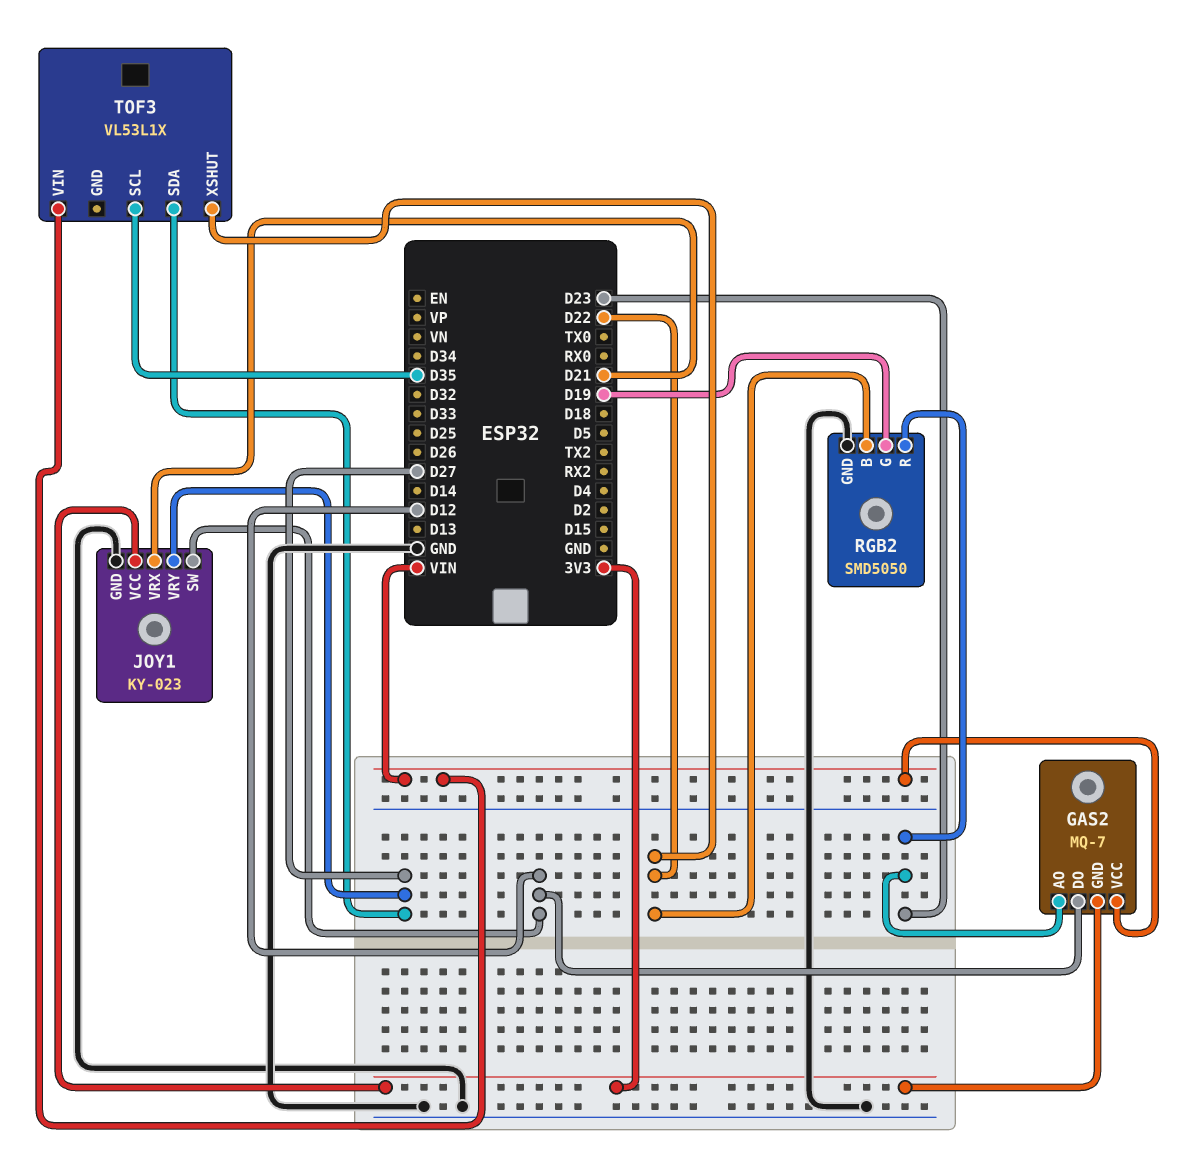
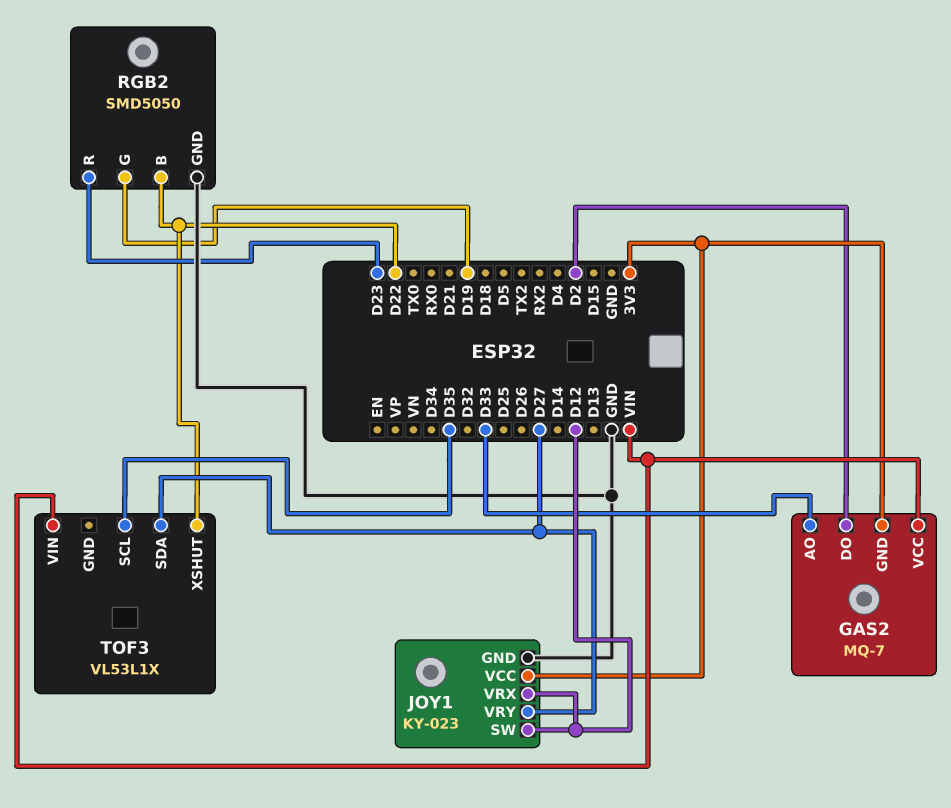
GAS2 pin AO: D23 -> D33
GAS2 pin DO: D12 -> D2
JOY1 pin VRX: D21 -> D12

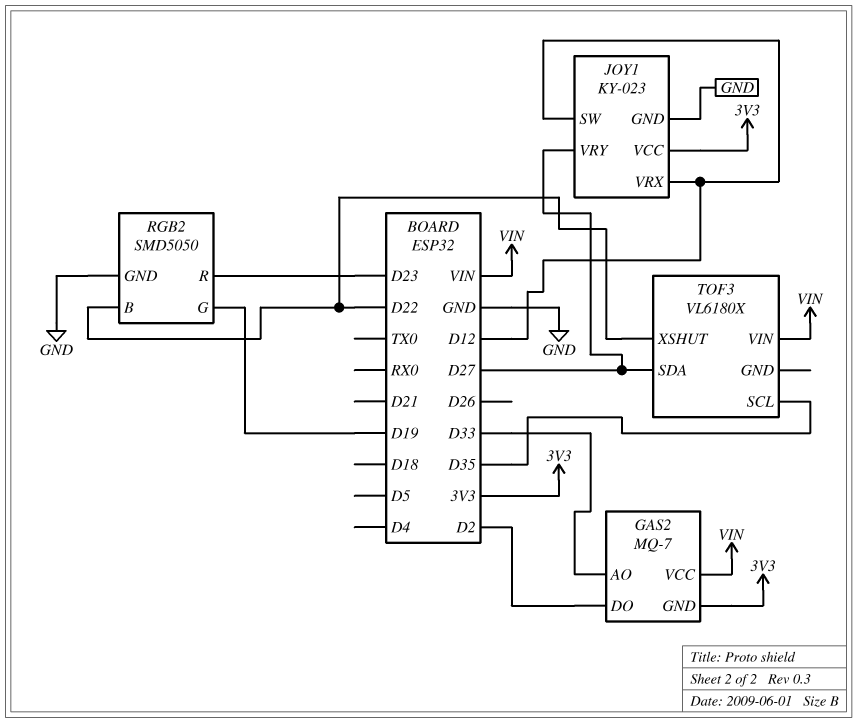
TOF3: VL53L1X -> VL6180X

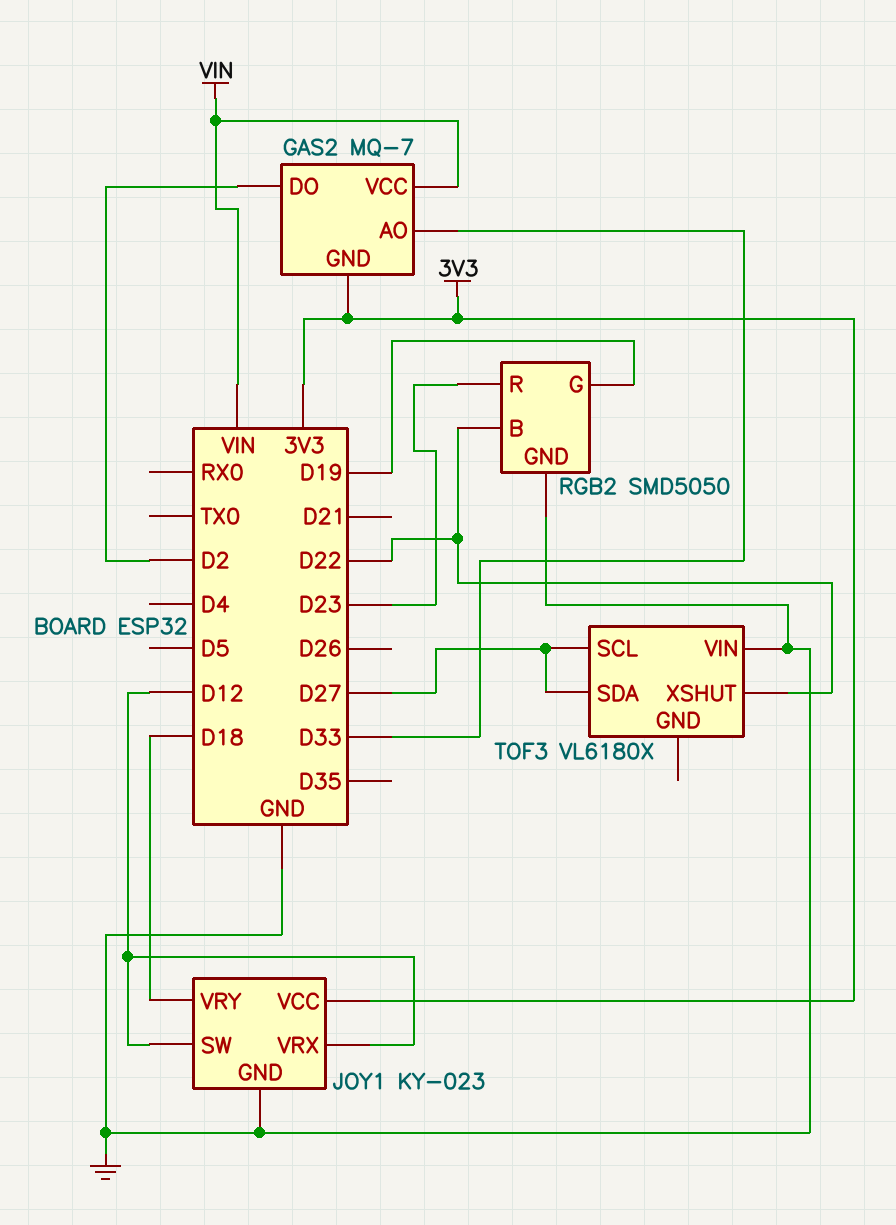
JOY1 pin VRY: D27 -> D18
TOF3 pin SCL: D35 -> D27
TOF3 pin VIN: VIN -> GND

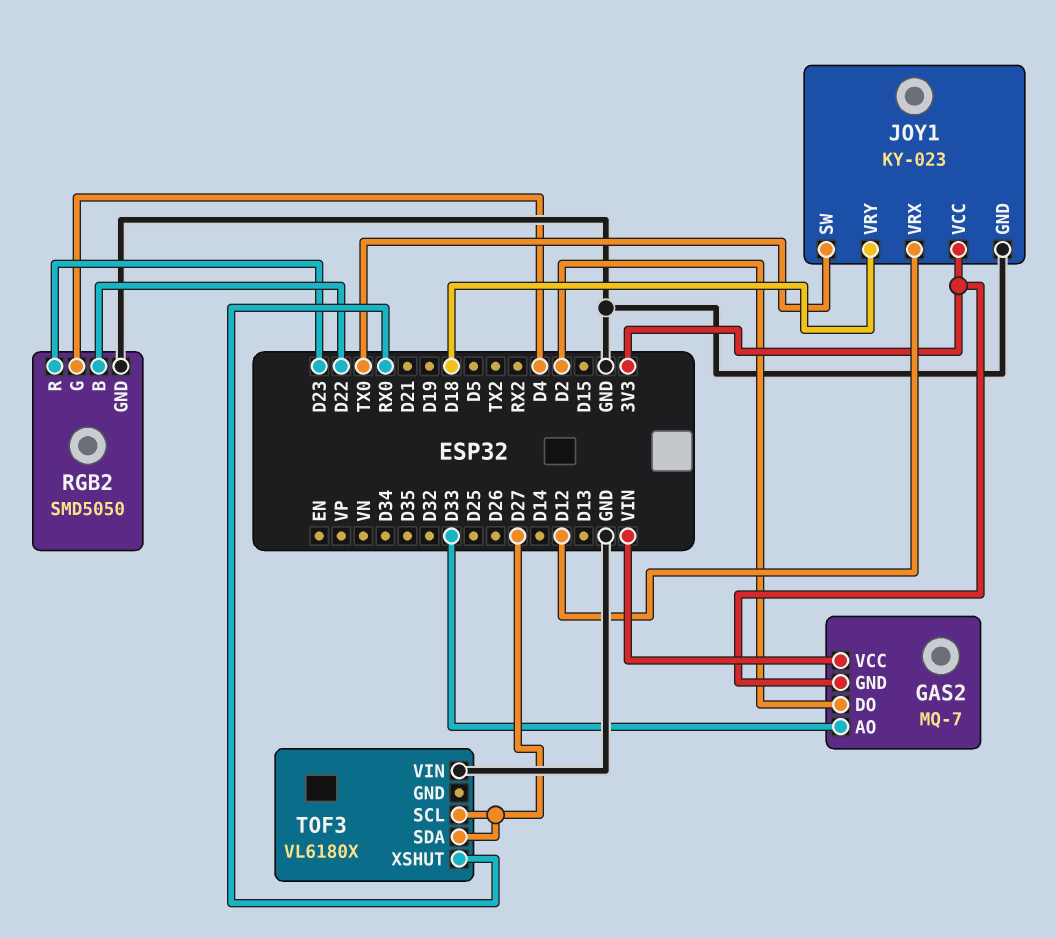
JOY1 pin SW: D12 -> TX0
RGB2 pin G: D19 -> D4
TOF3 pin XSHUT: D22 -> RX0

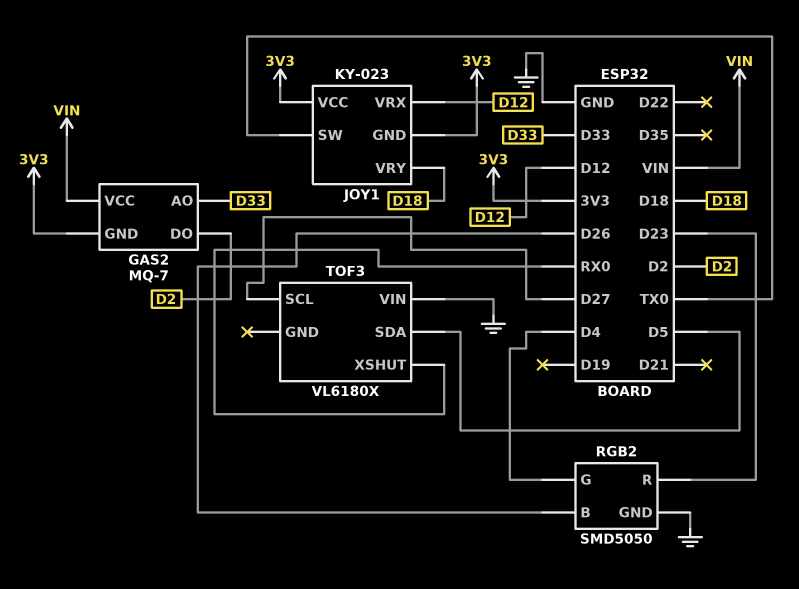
JOY1 pin GND: GND -> 3V3
RGB2 pin B: D22 -> D26
TOF3 pin SDA: D27 -> D5

